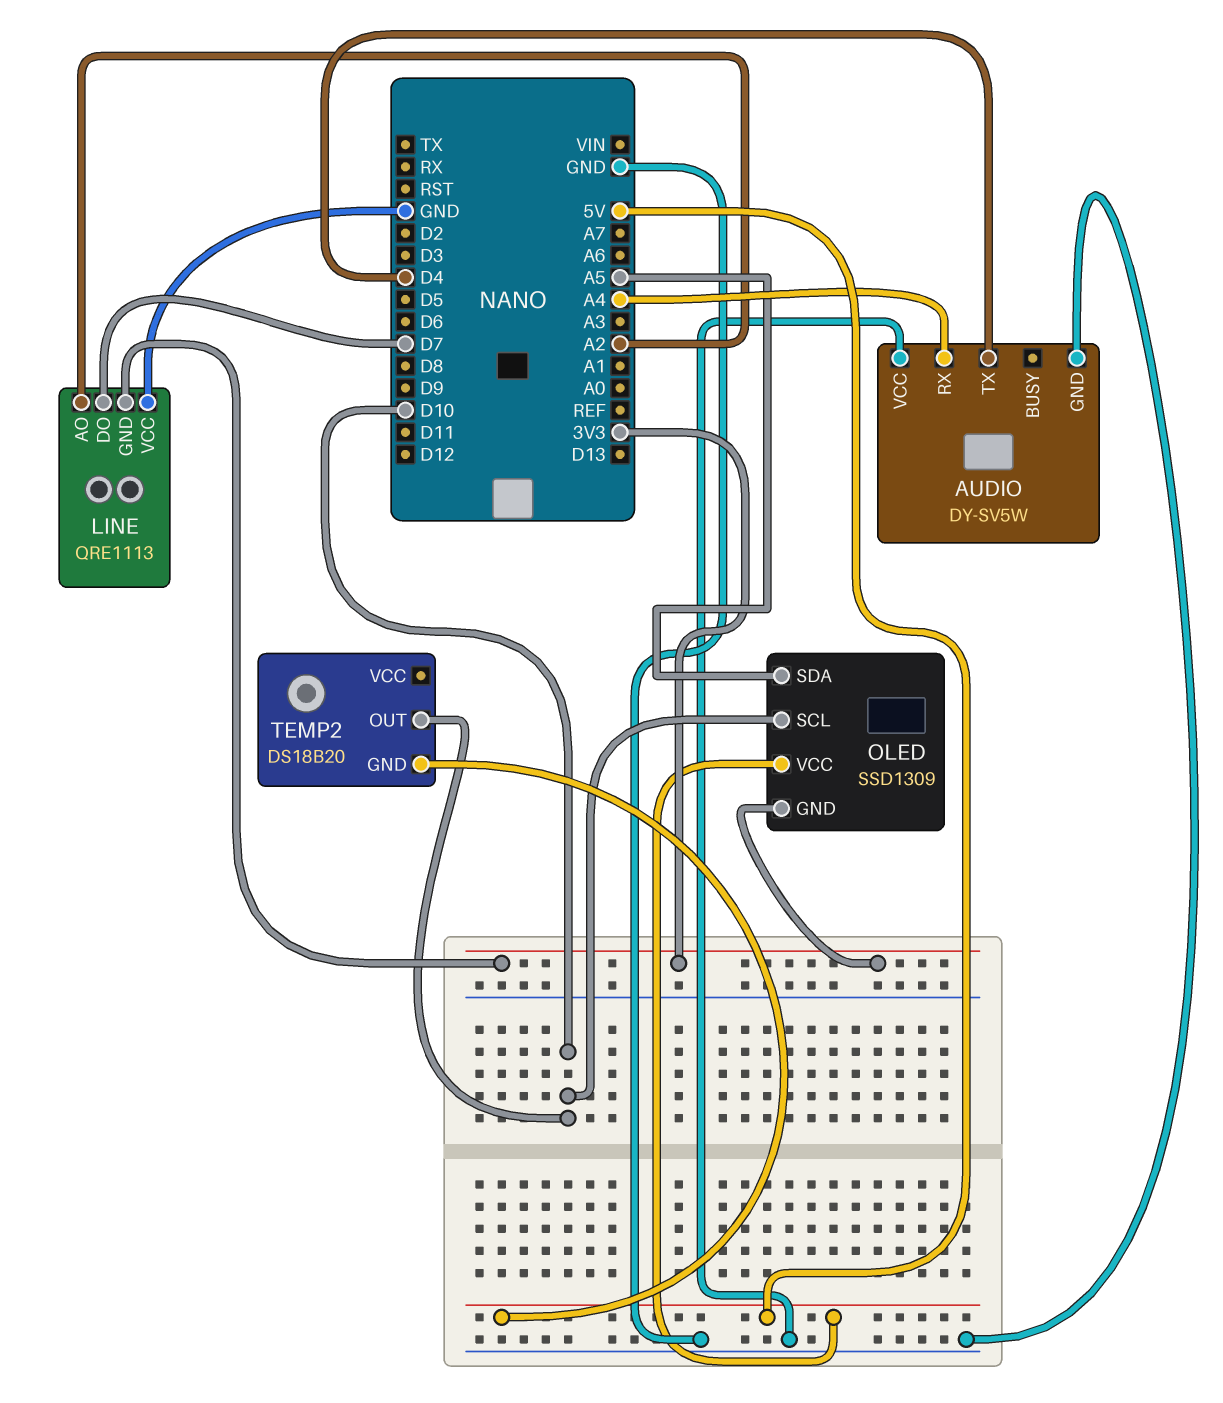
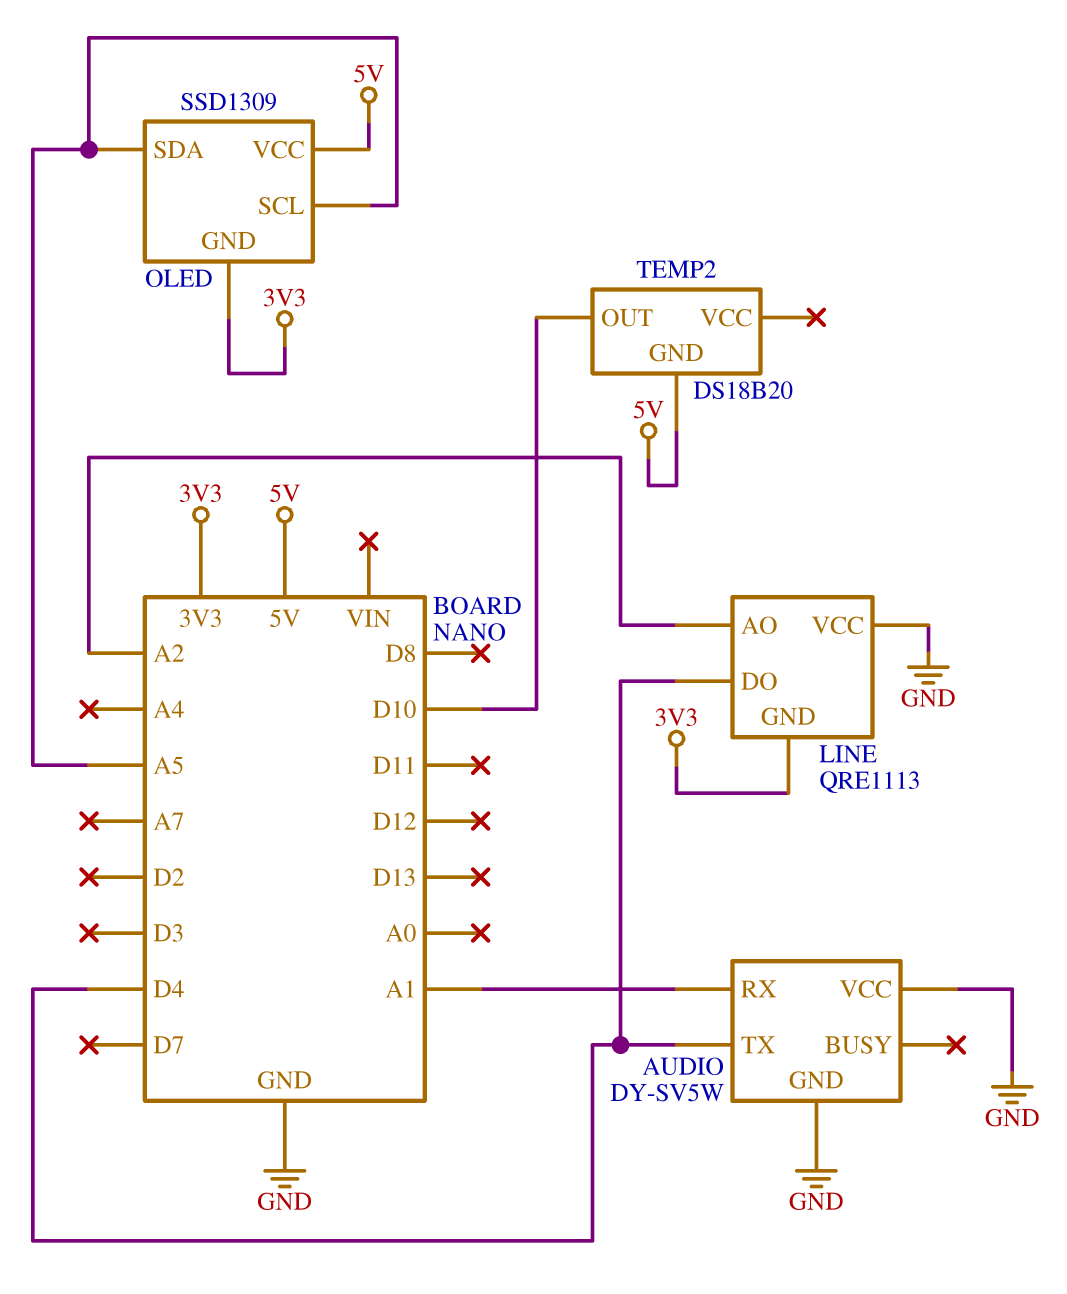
AUDIO pin RX: A4 -> A1
LINE pin DO: D7 -> D4
OLED pin SCL: D10 -> A5

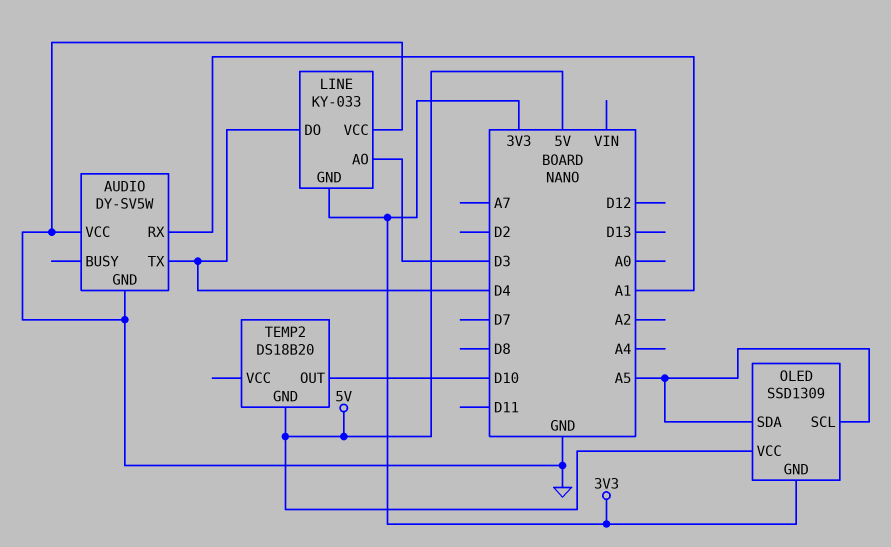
LINE: QRE1113 -> KY-033
LINE pin AO: A2 -> D3

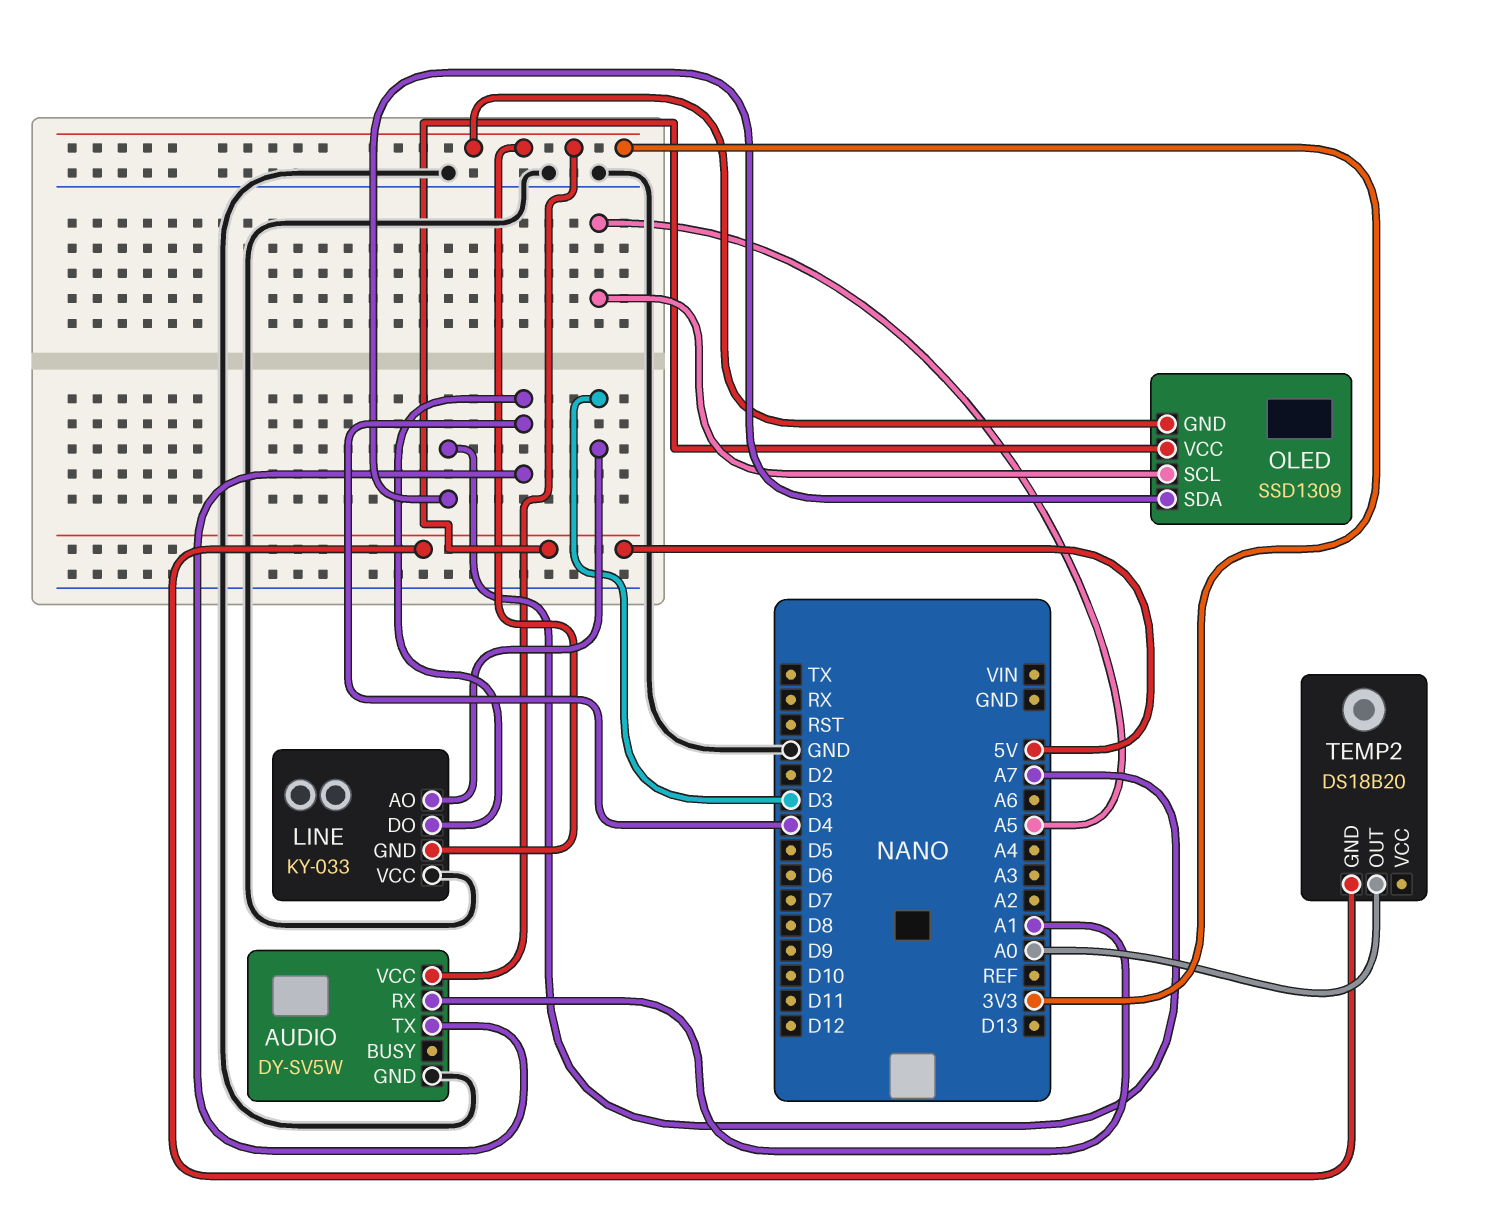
AUDIO pin VCC: GND -> 3V3
OLED pin SDA: A5 -> A7
TEMP2 pin OUT: D10 -> A0

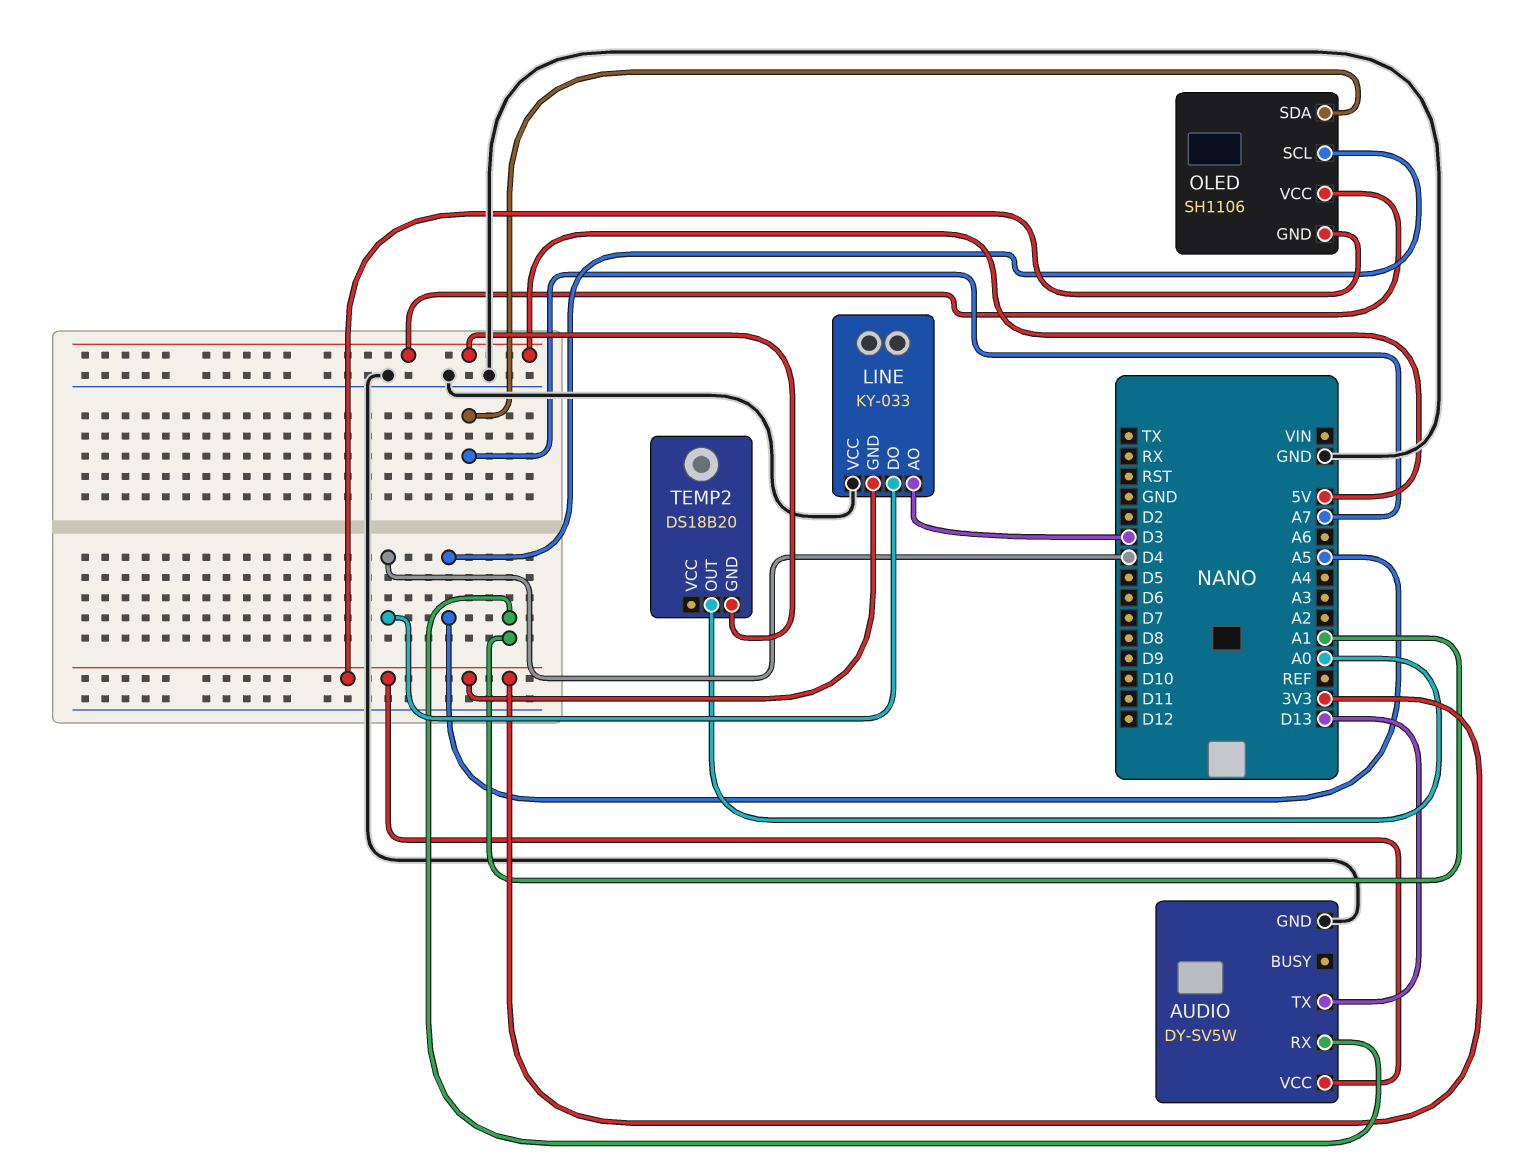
AUDIO pin TX: D4 -> D13
OLED: SSD1309 -> SH1106

